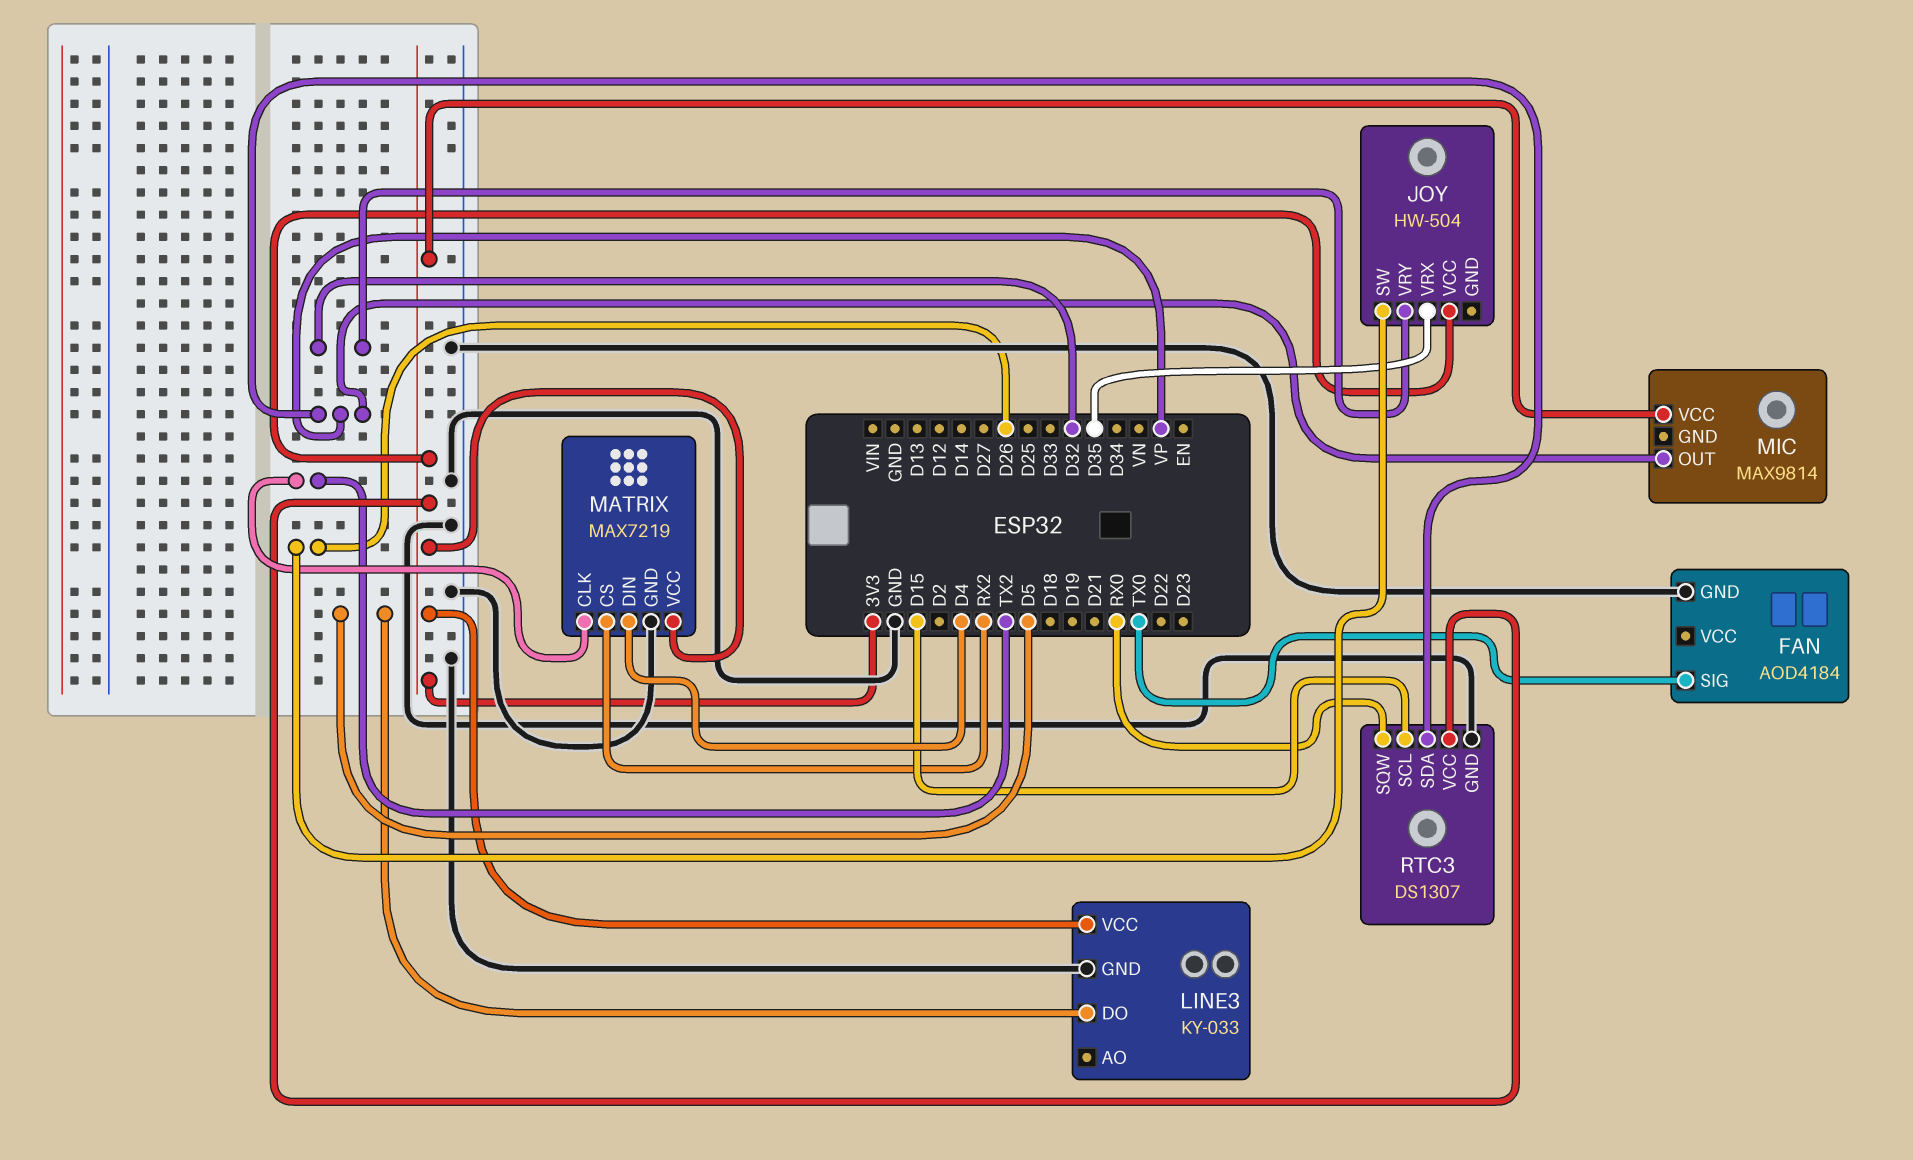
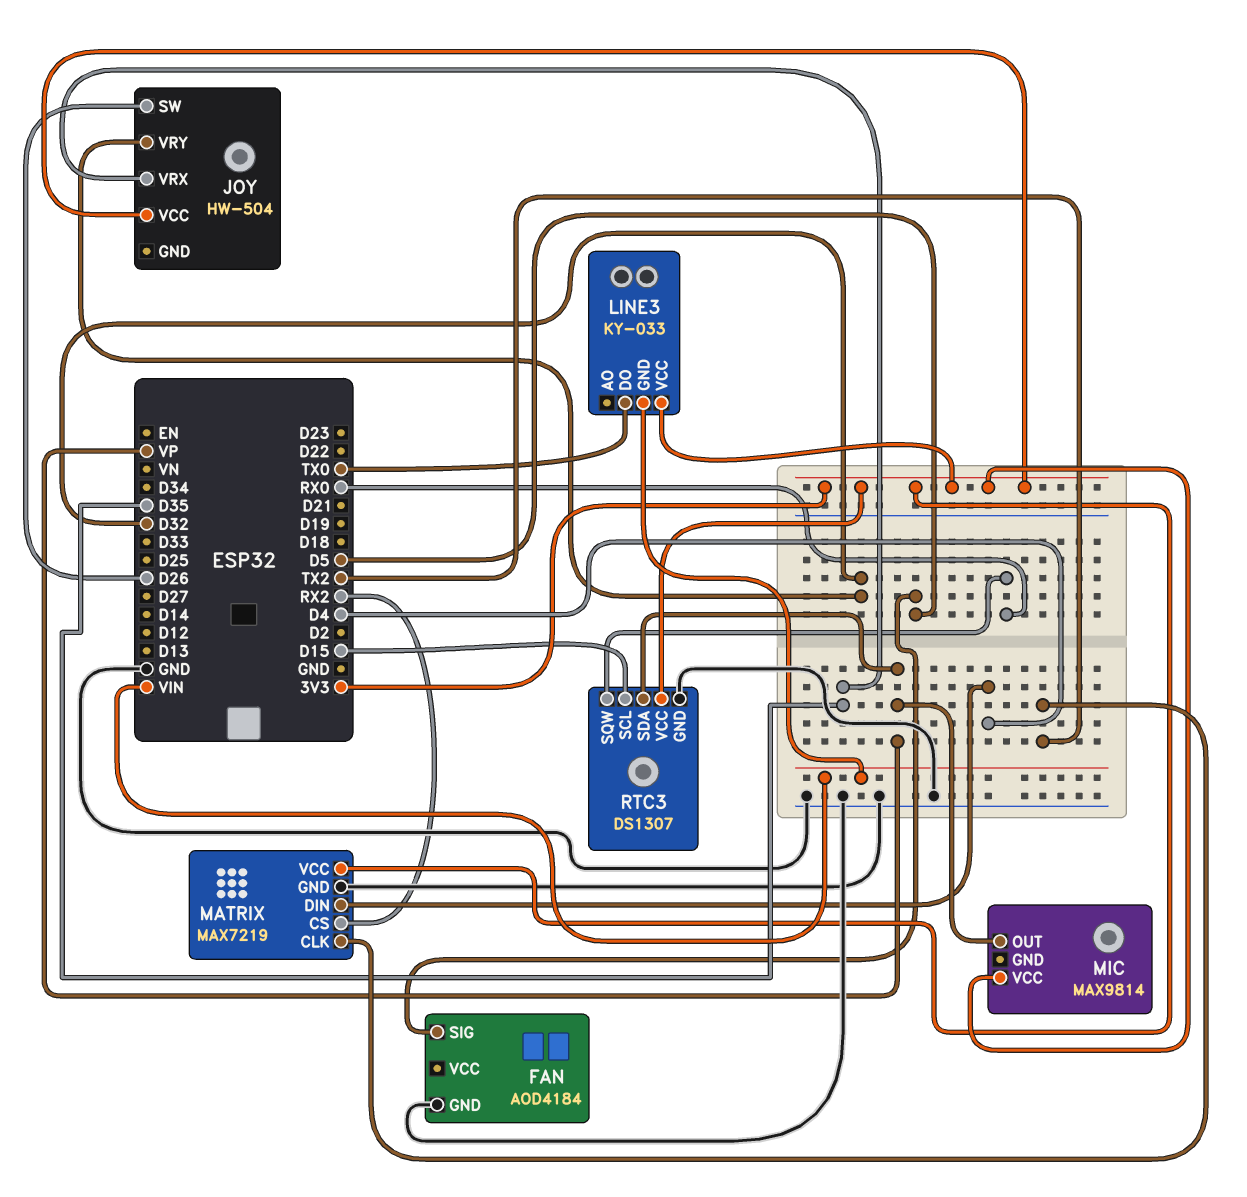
FAN pin SIG: TX0 -> D5
LINE3 pin DO: D5 -> TX0
LINE3 pin GND: GND -> VIN

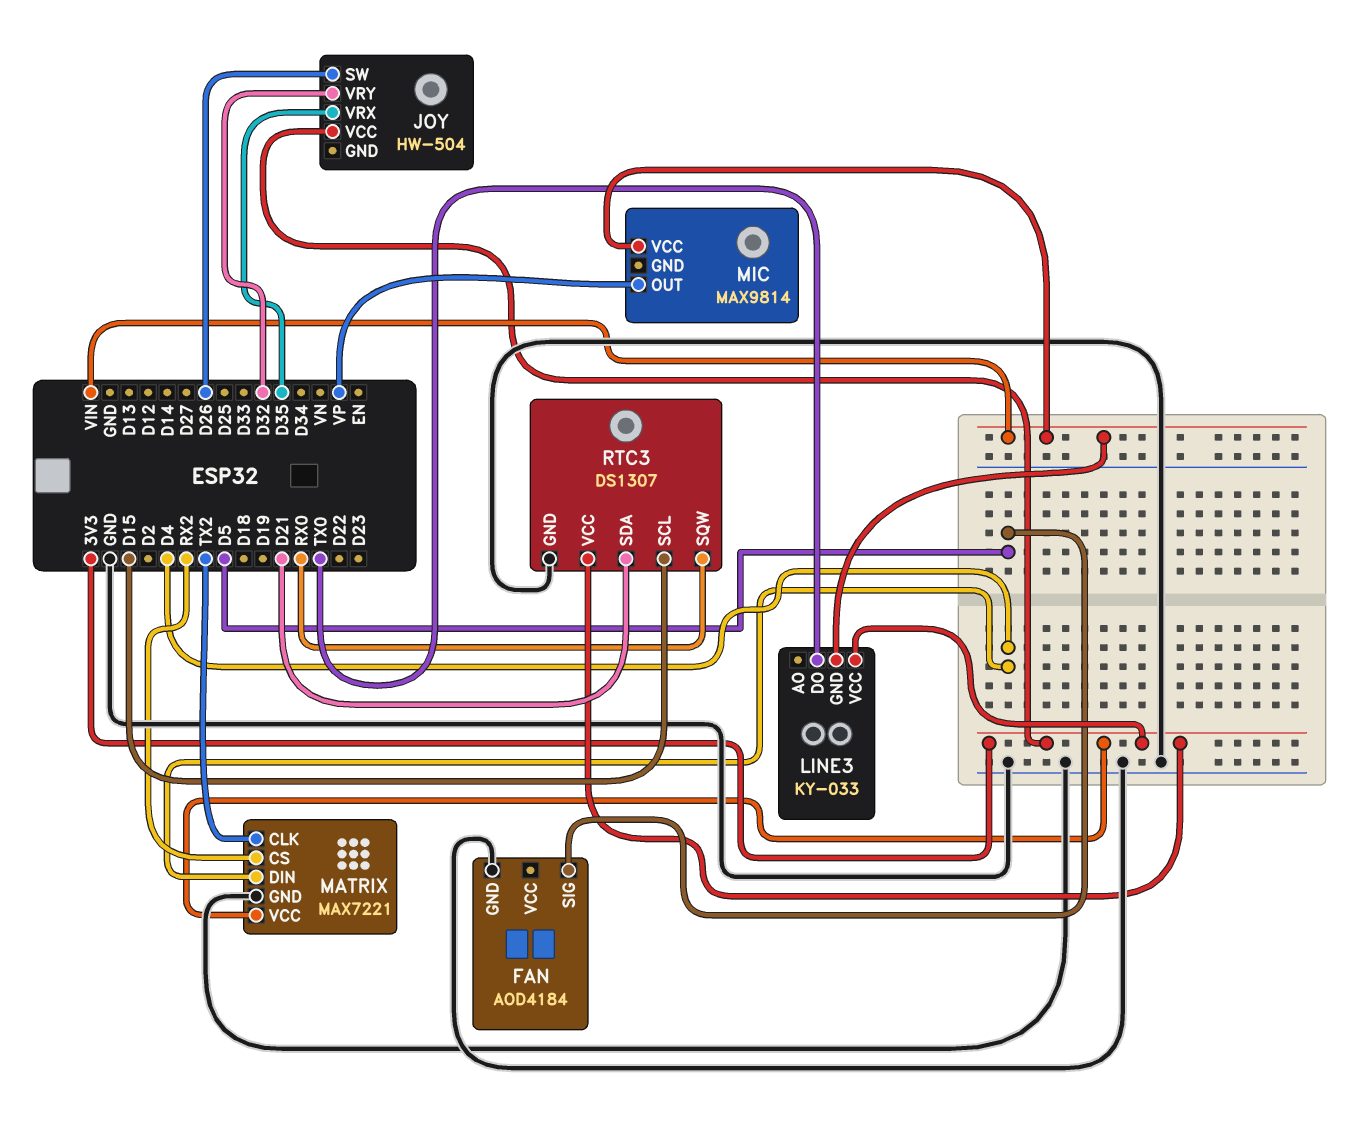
MATRIX: MAX7219 -> MAX7221
MIC pin VCC: 3V3 -> VIN
RTC3 pin SDA: VP -> D21

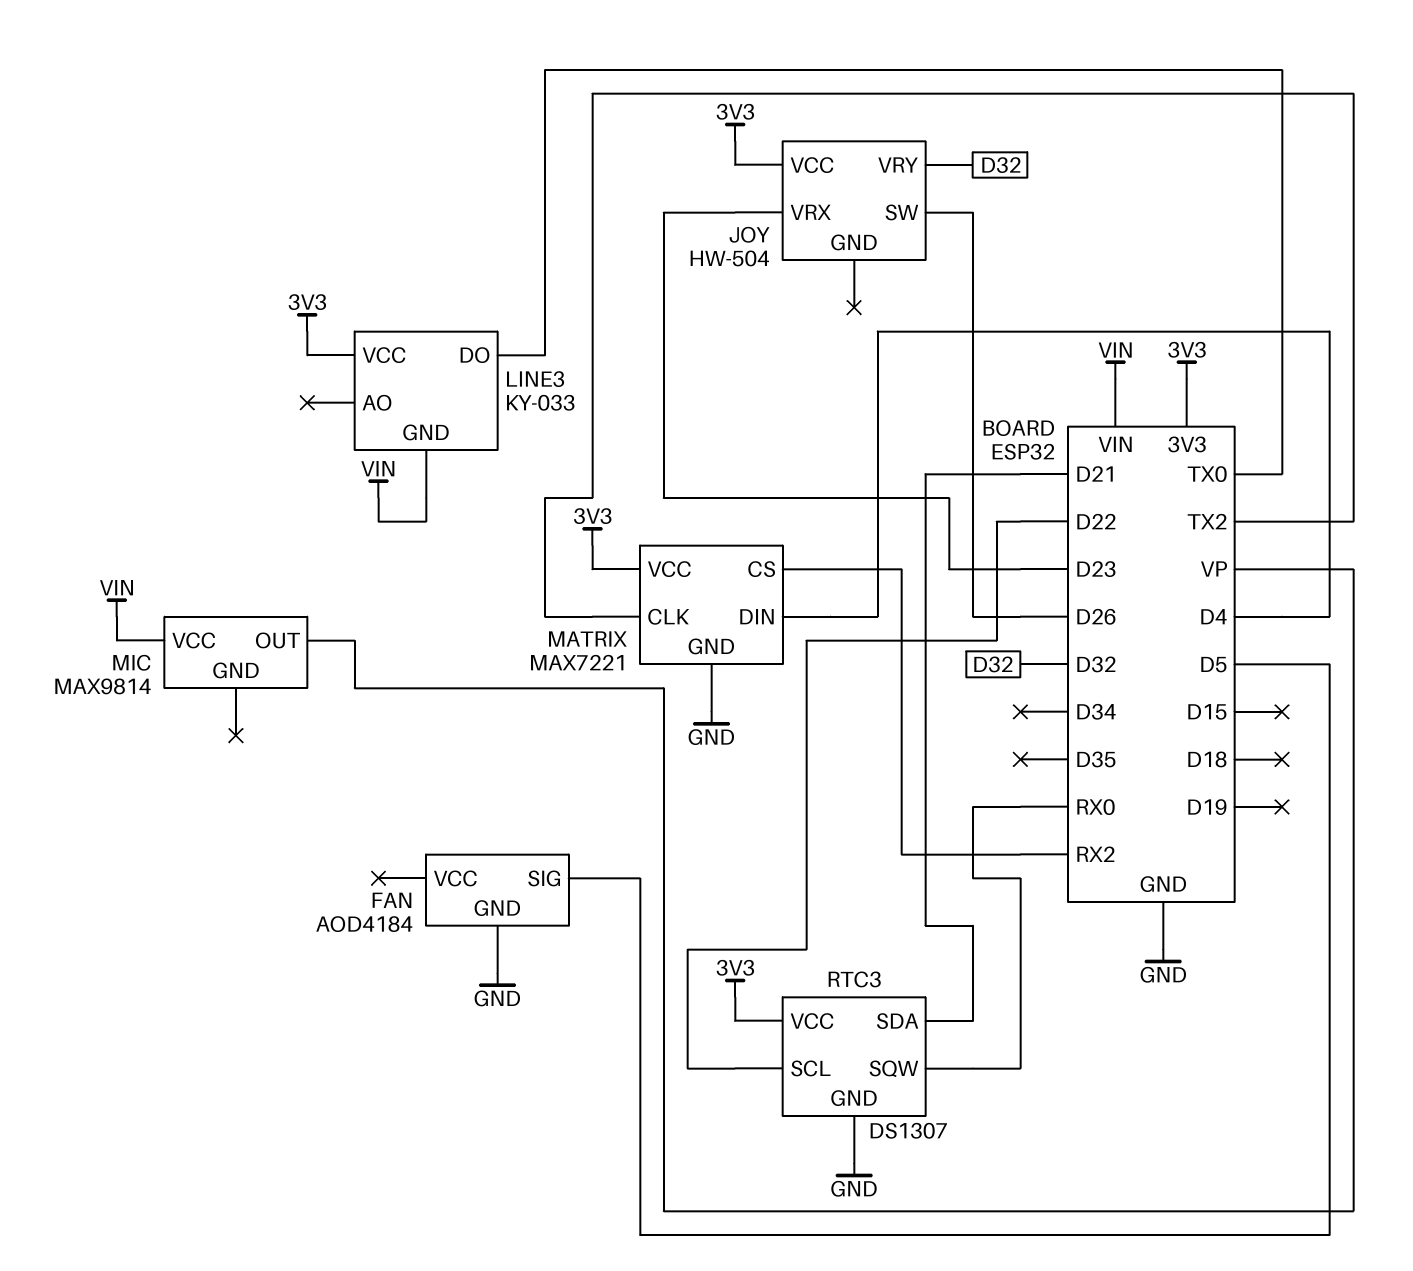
JOY pin VRX: D35 -> D23
RTC3 pin SCL: D15 -> D22

